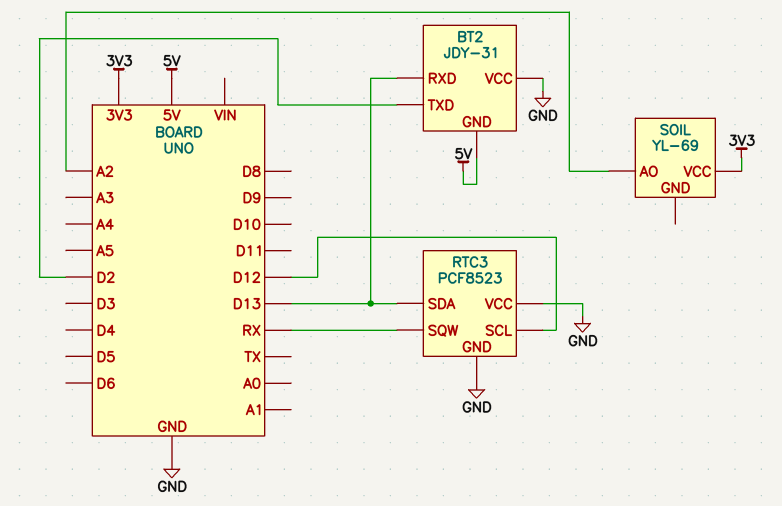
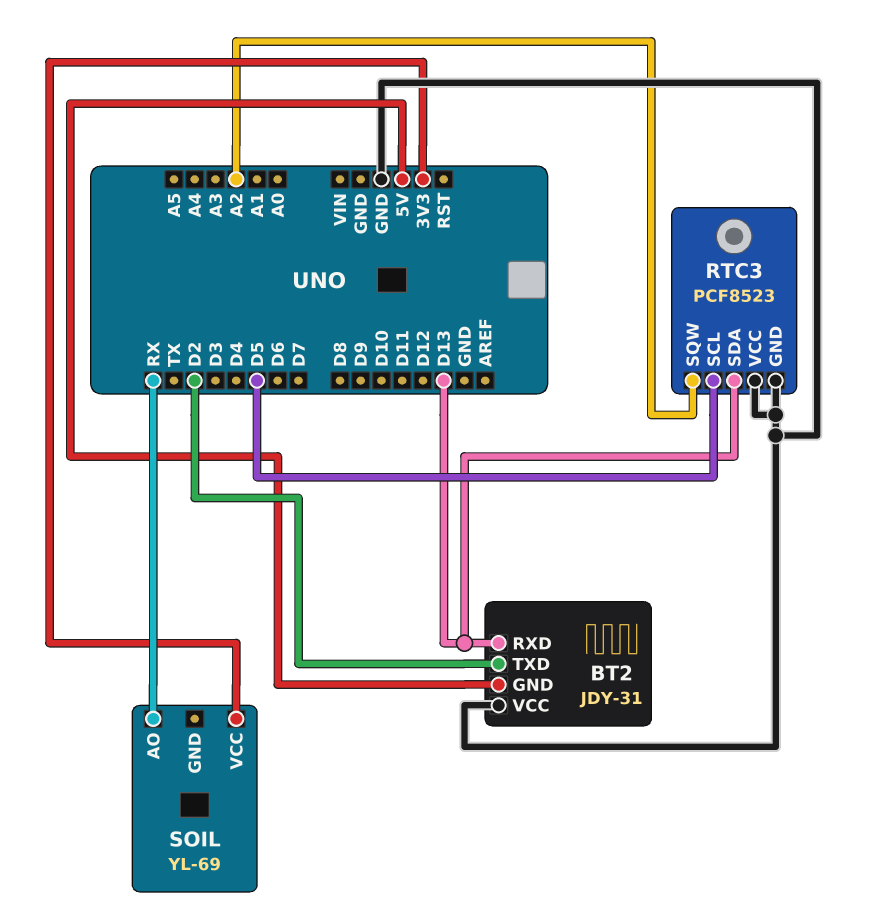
RTC3 pin SCL: D12 -> D5
RTC3 pin SQW: RX -> A2
SOIL pin AO: A2 -> RX

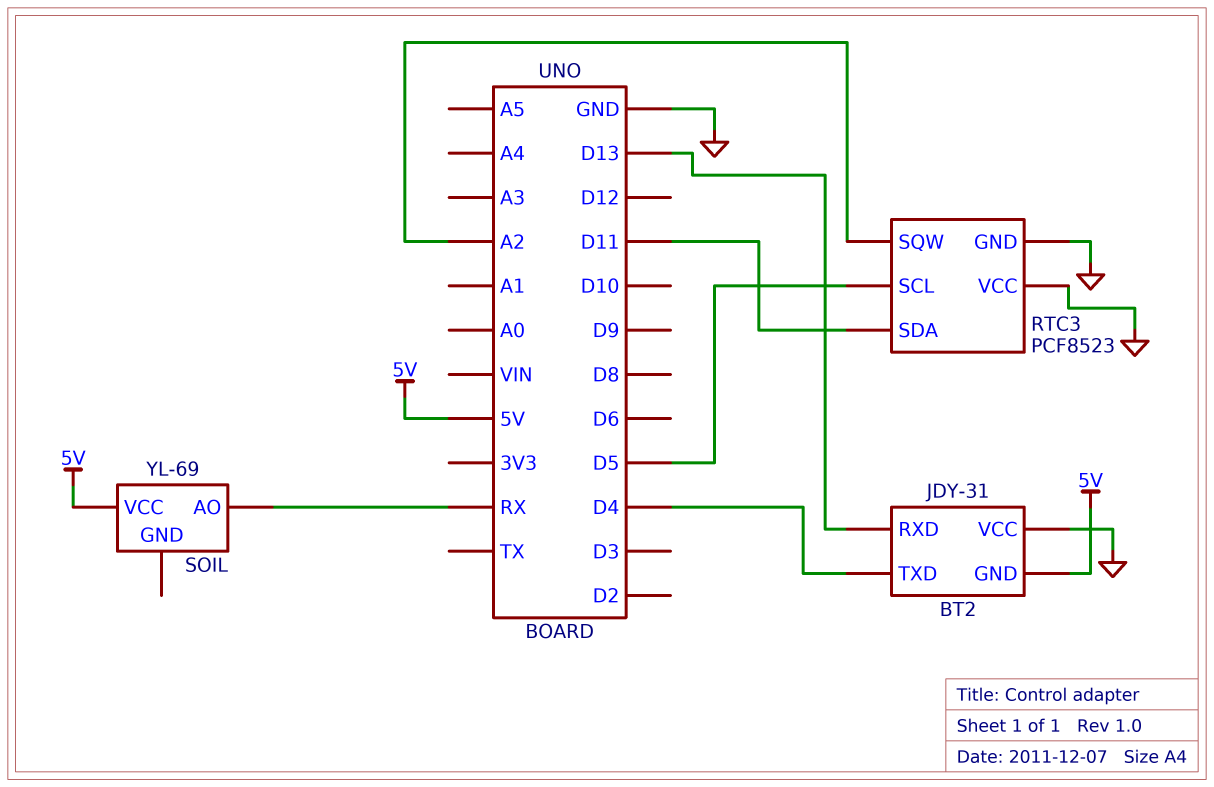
BT2 pin TXD: D2 -> D4
RTC3 pin SDA: D13 -> D11
SOIL pin VCC: 3V3 -> 5V

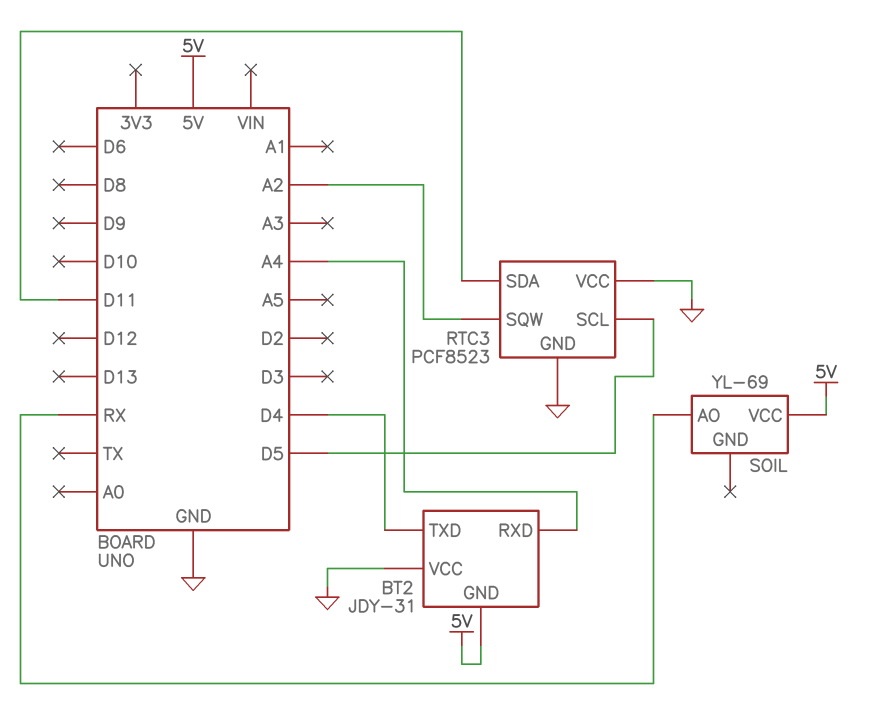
BT2 pin RXD: D13 -> A4

